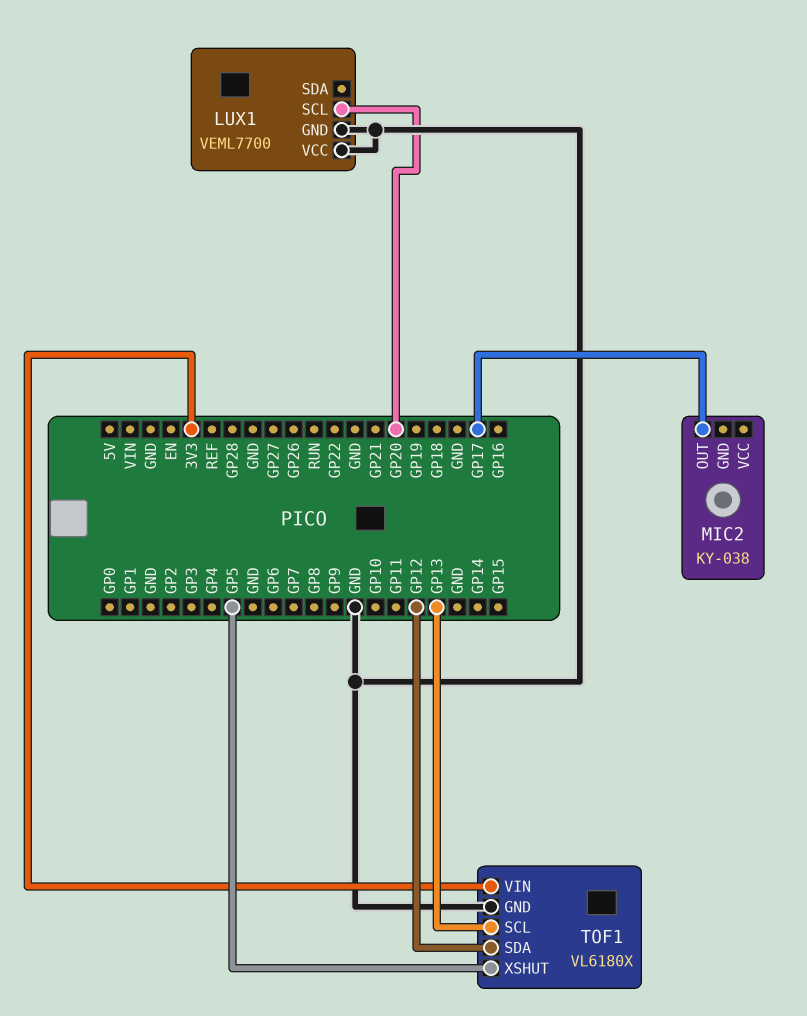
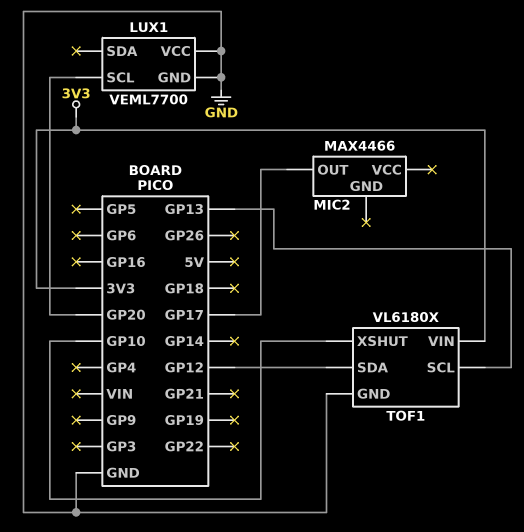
MIC2: KY-038 -> MAX4466
TOF1 pin XSHUT: GP5 -> GP10

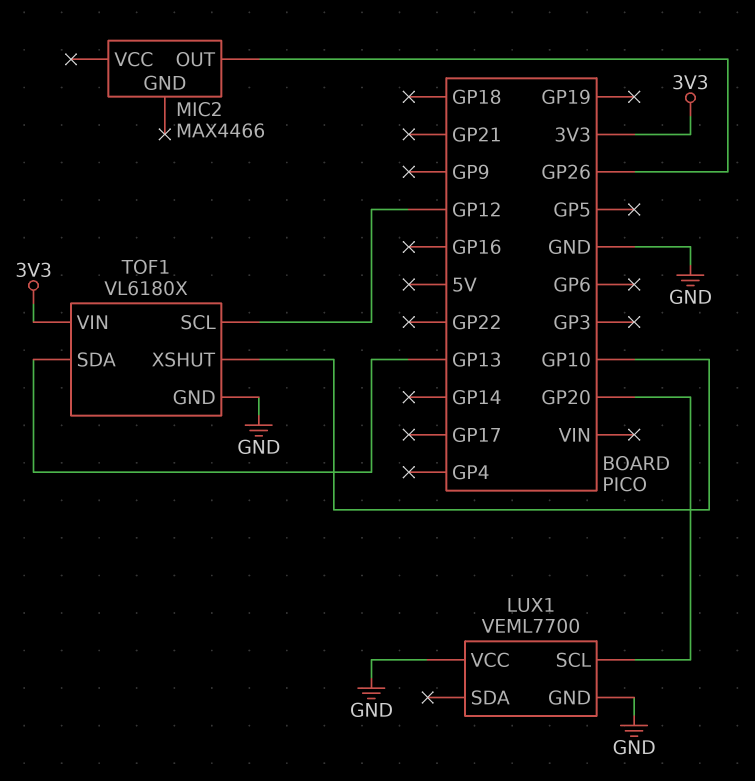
MIC2 pin OUT: GP17 -> GP26
TOF1 pin SCL: GP13 -> GP12
TOF1 pin SDA: GP12 -> GP13

